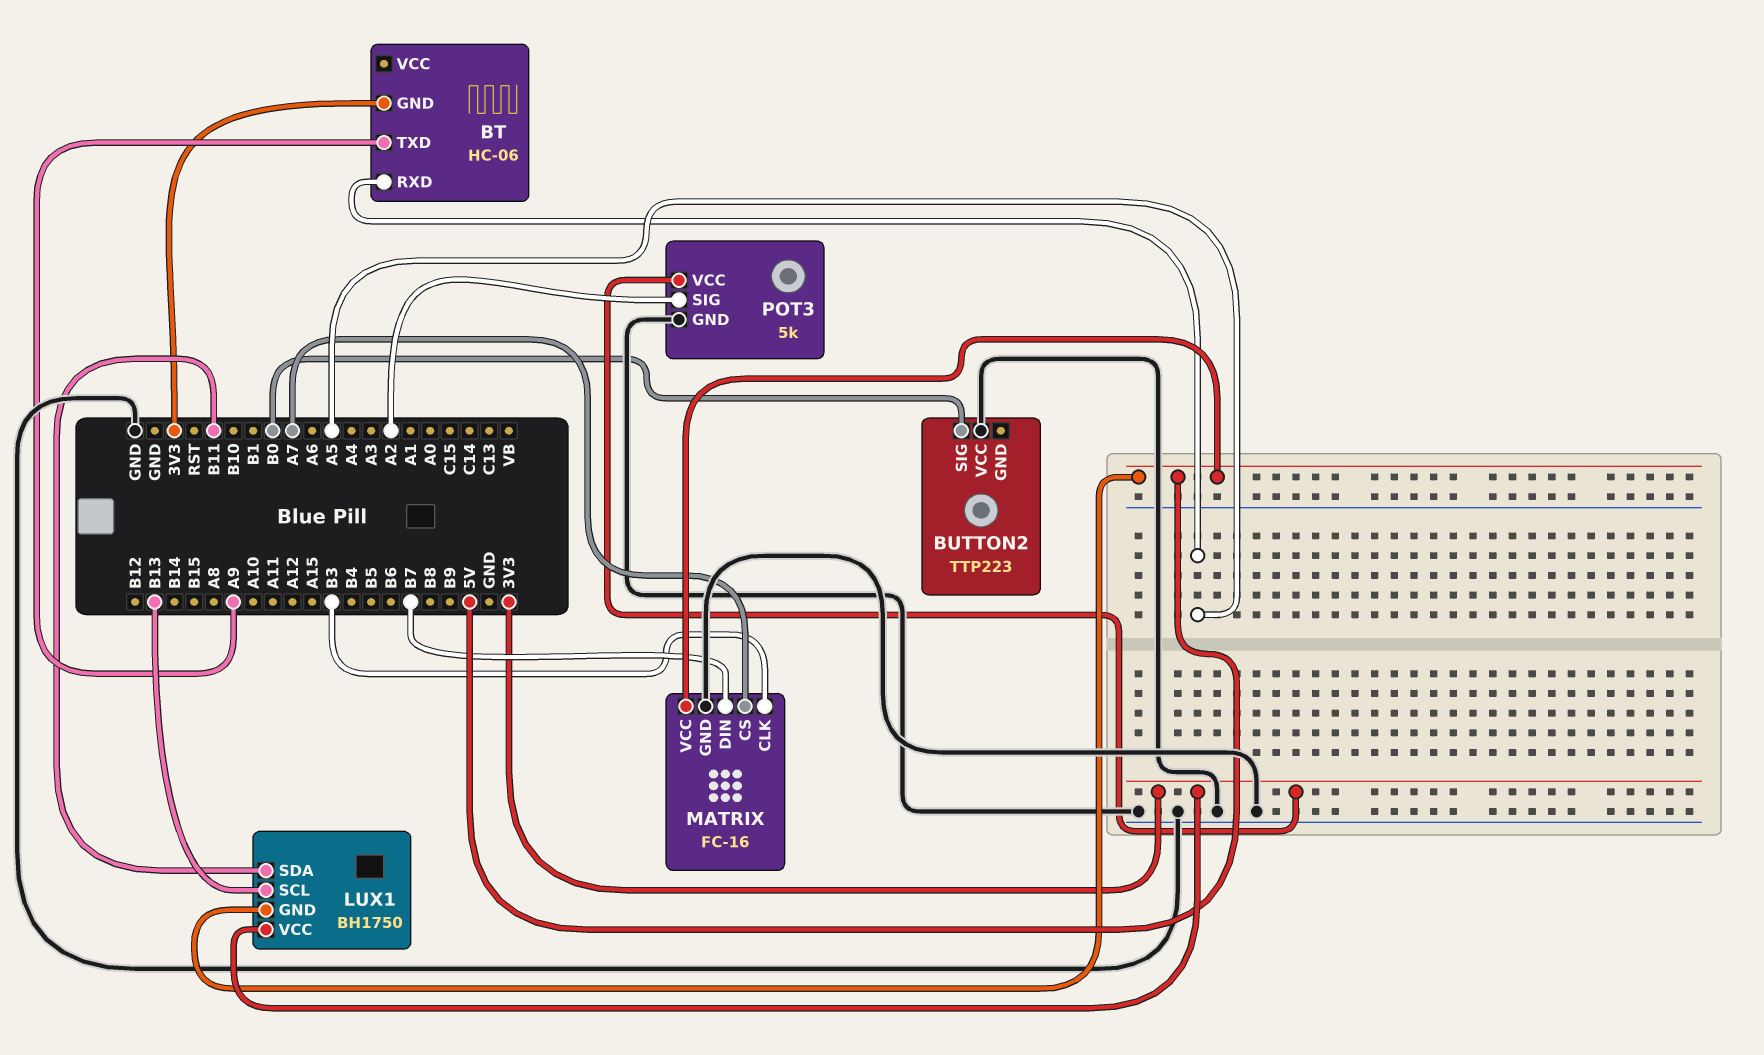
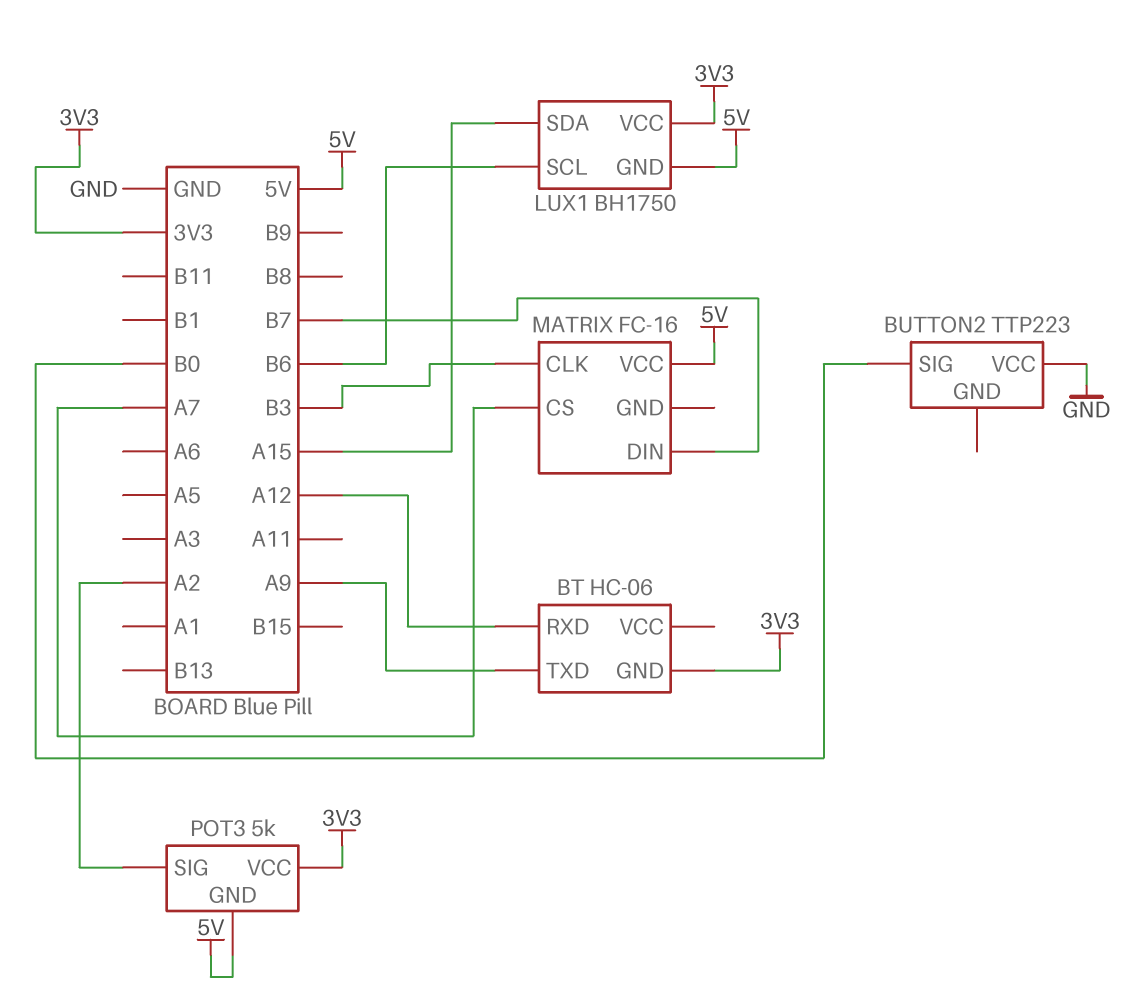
BT pin RXD: A5 -> A12
LUX1 pin SCL: B13 -> B6
LUX1 pin SDA: B11 -> A15
MATRIX pin GND: GND -> none
POT3 pin GND: GND -> 5V

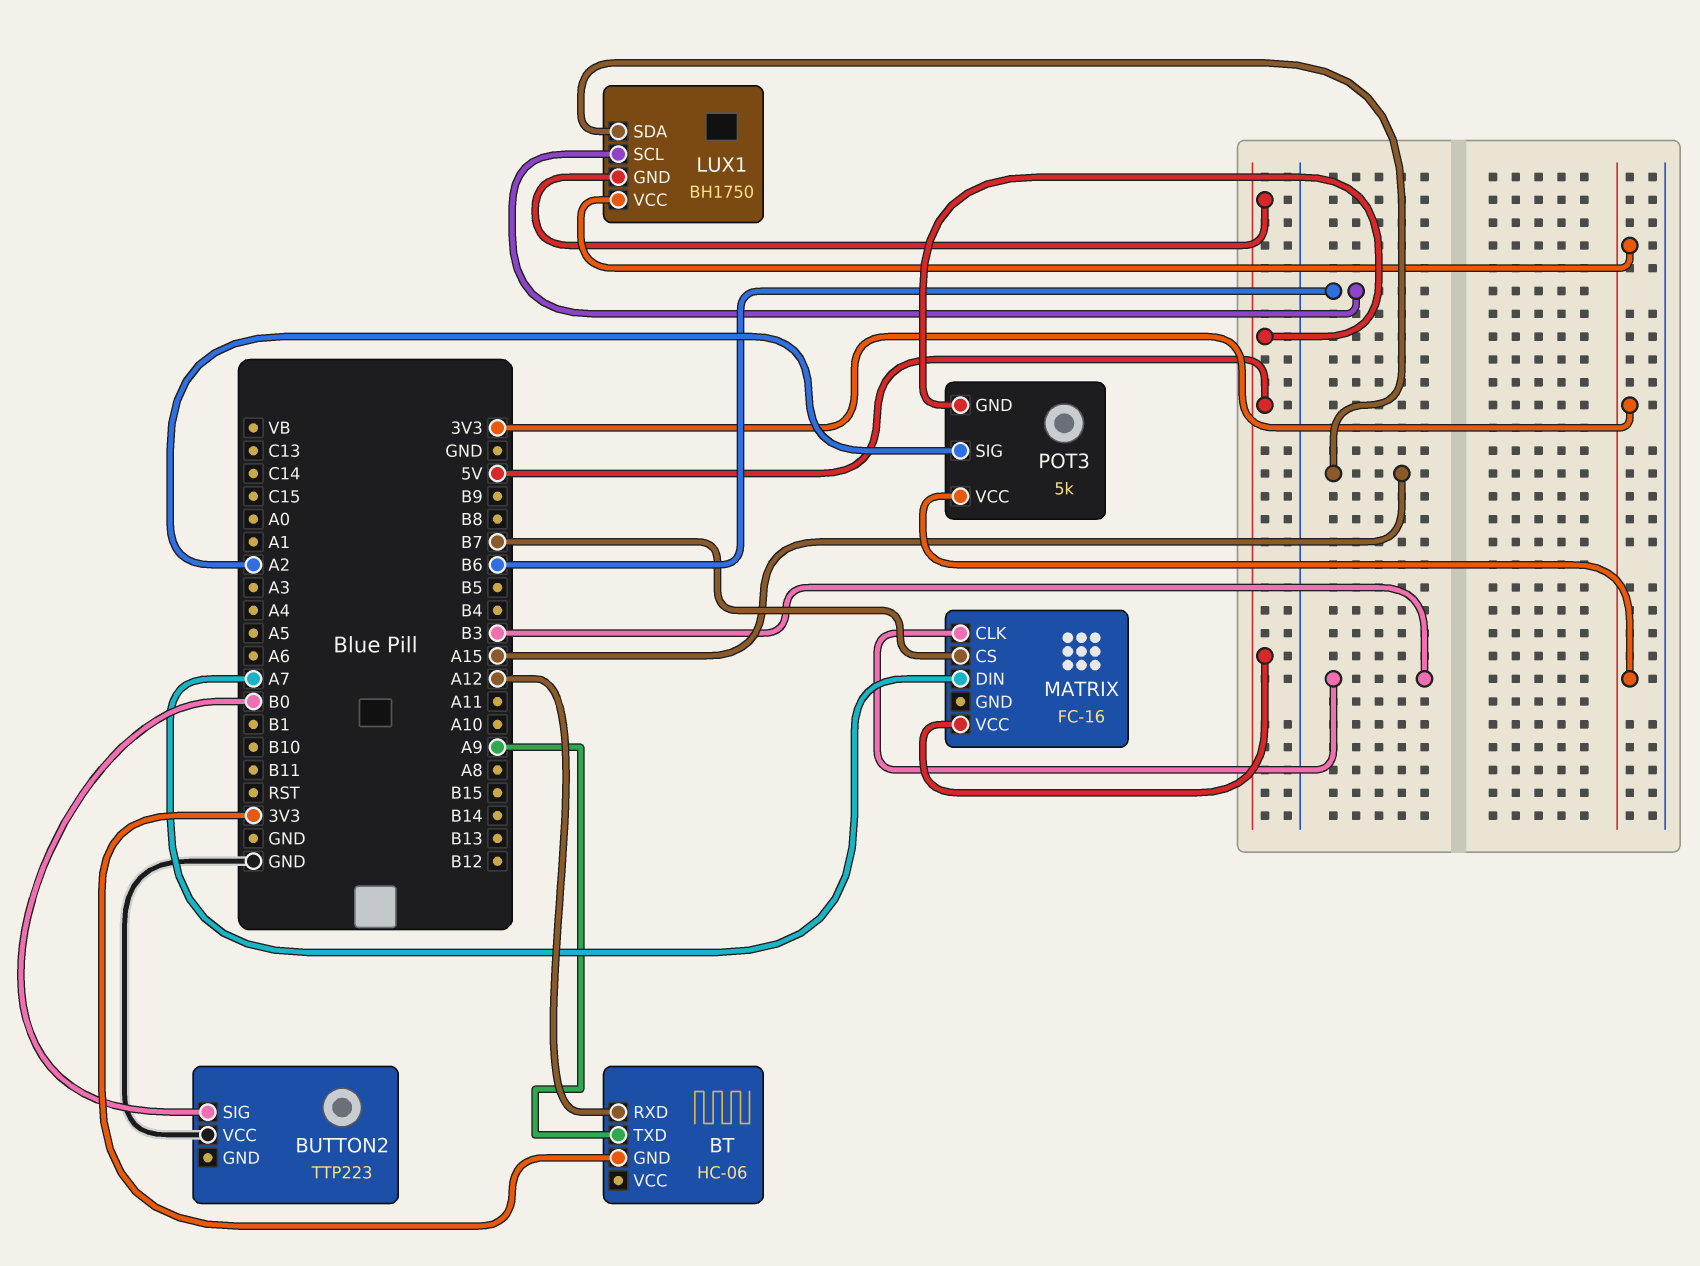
MATRIX pin CS: A7 -> B7
MATRIX pin DIN: B7 -> A7

